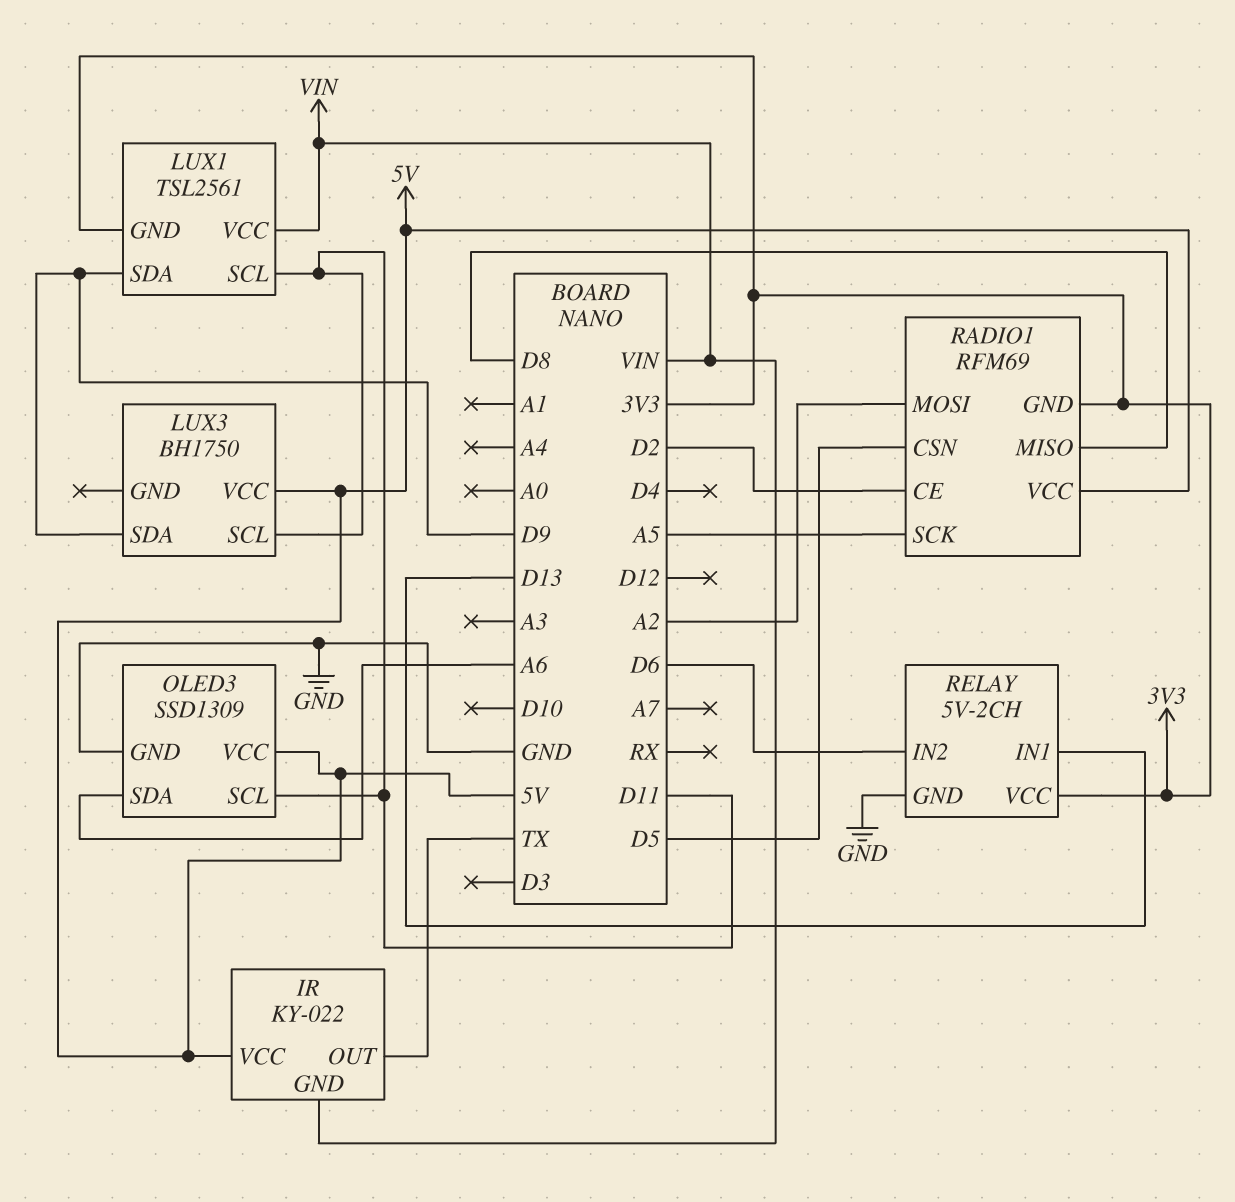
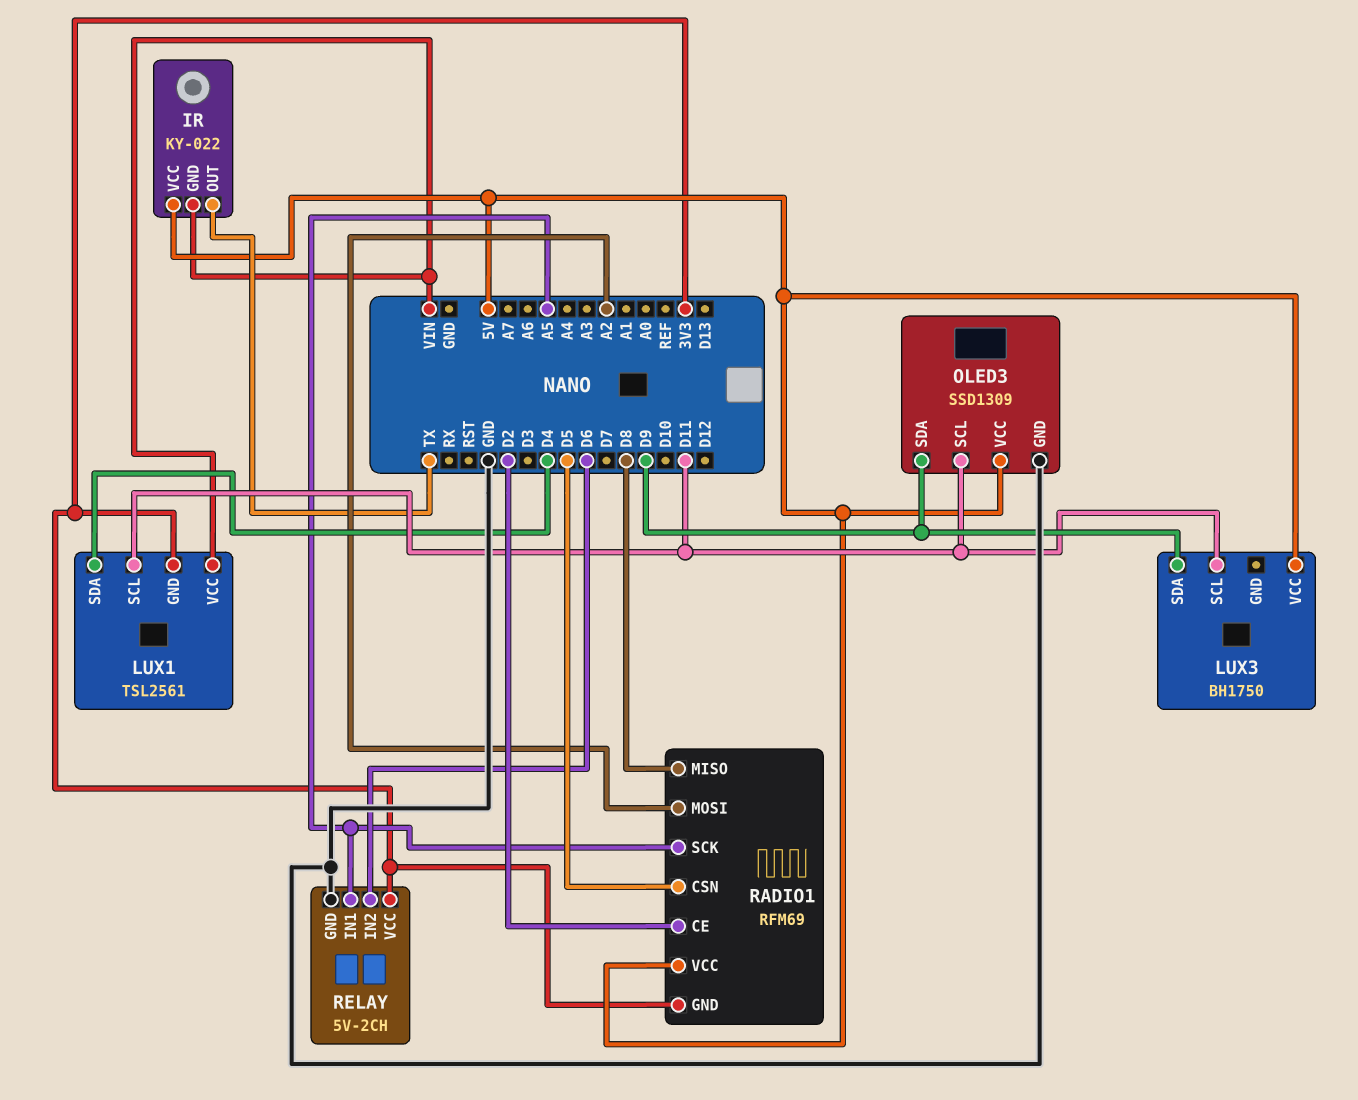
LUX1 pin SDA: D9 -> D4
OLED3 pin SDA: A6 -> D9
RELAY pin IN1: D13 -> A5

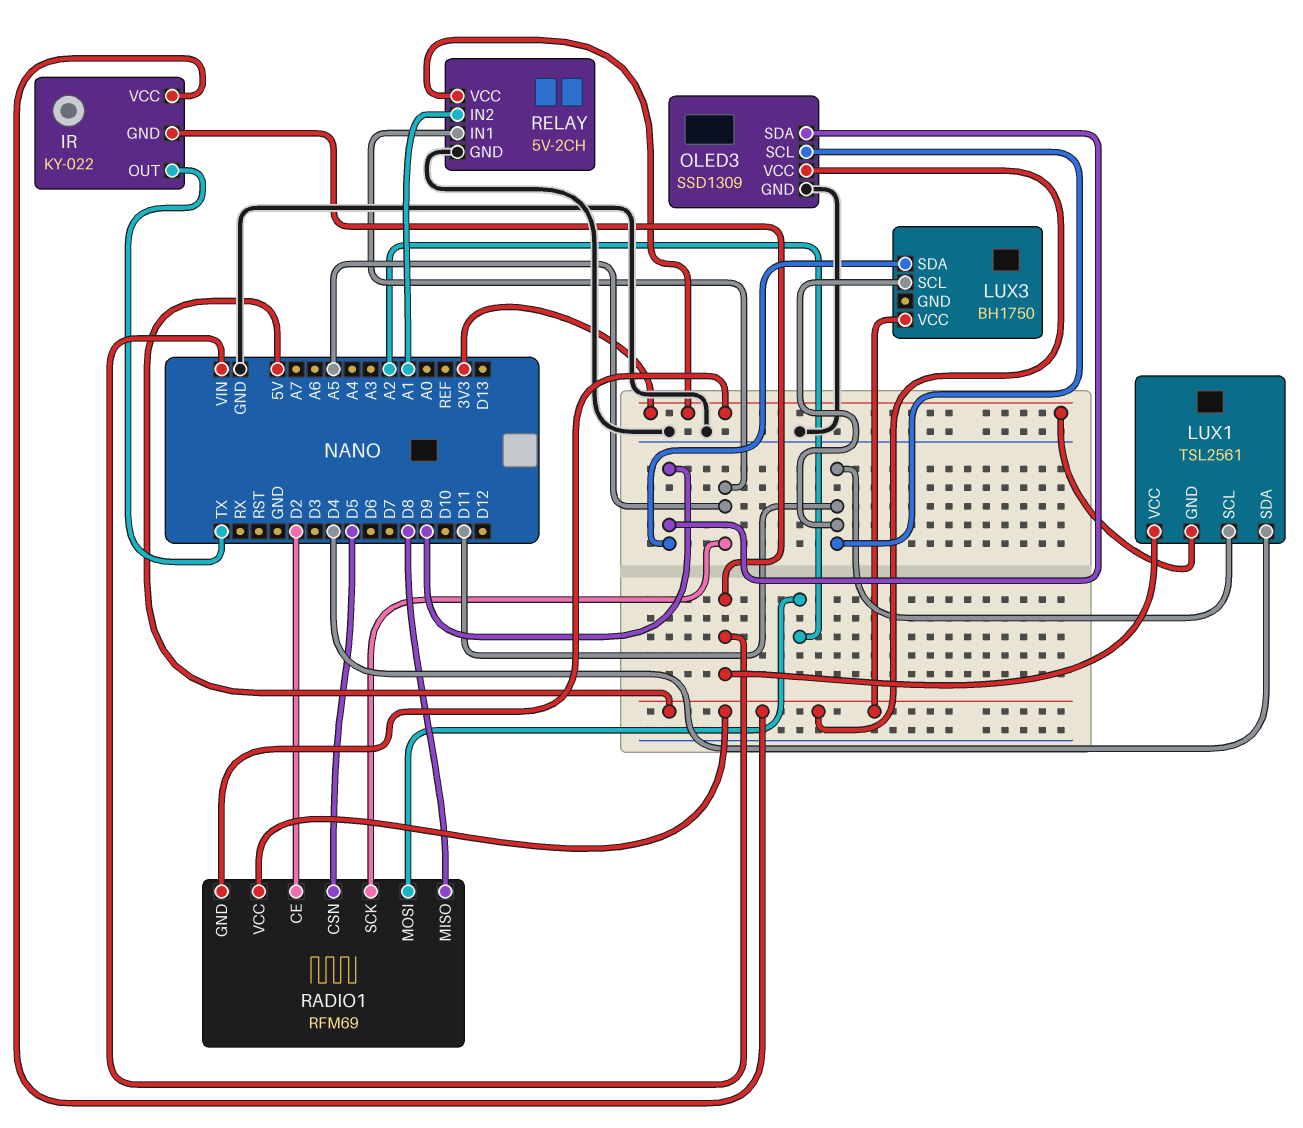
RELAY pin IN2: D6 -> A1

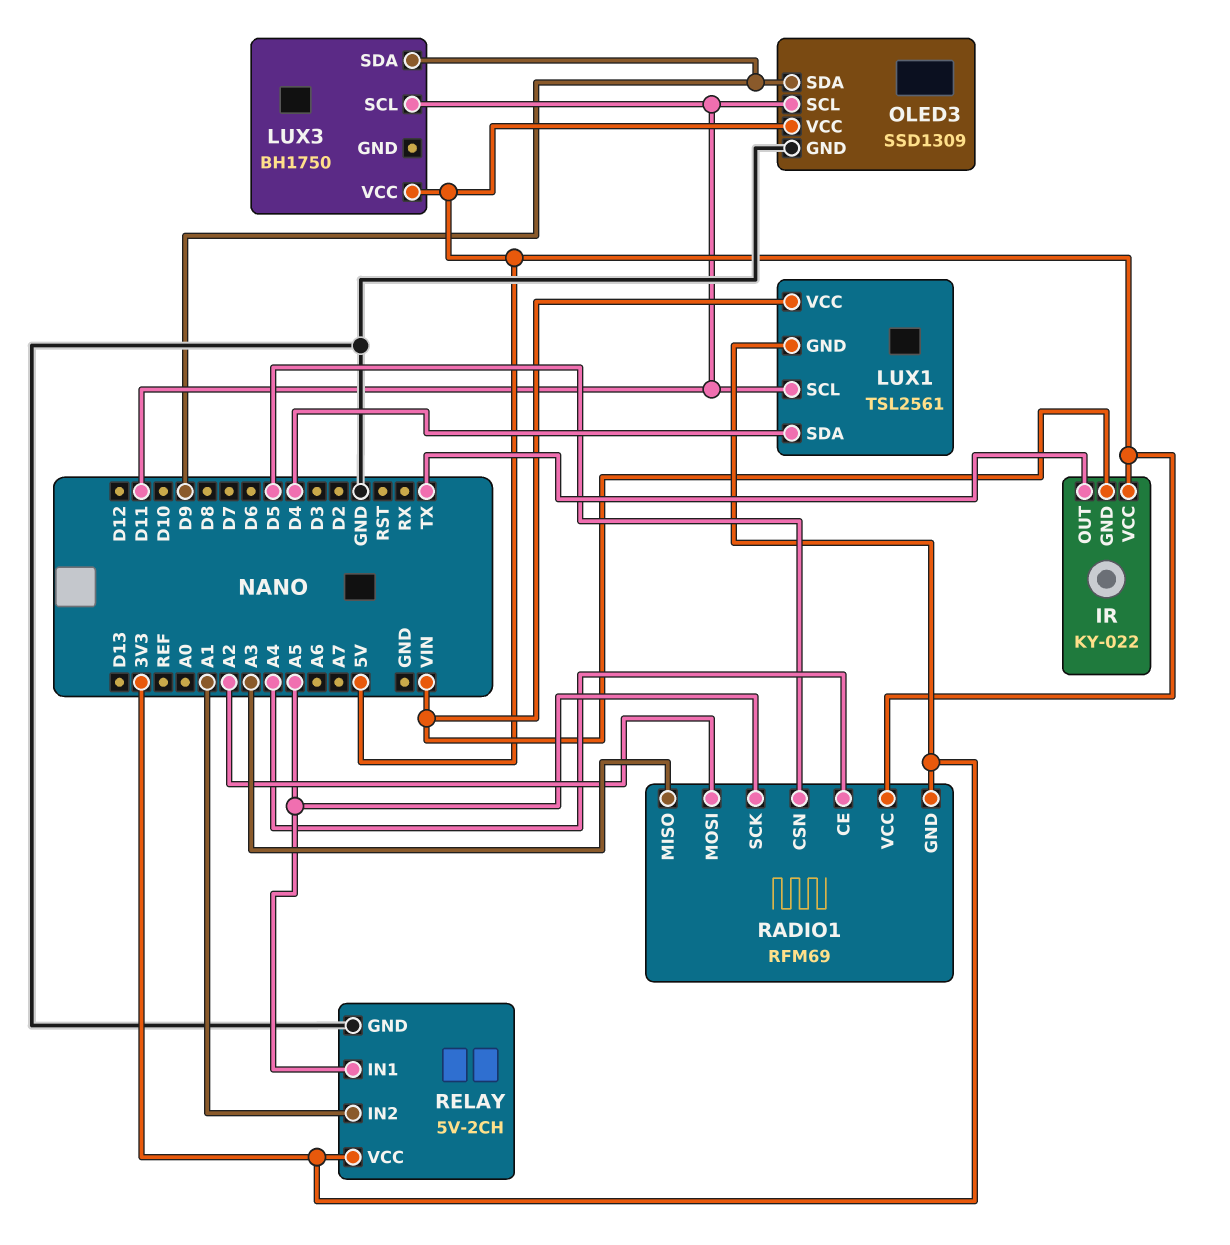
RADIO1 pin CE: D2 -> A4
RADIO1 pin MISO: D8 -> A3

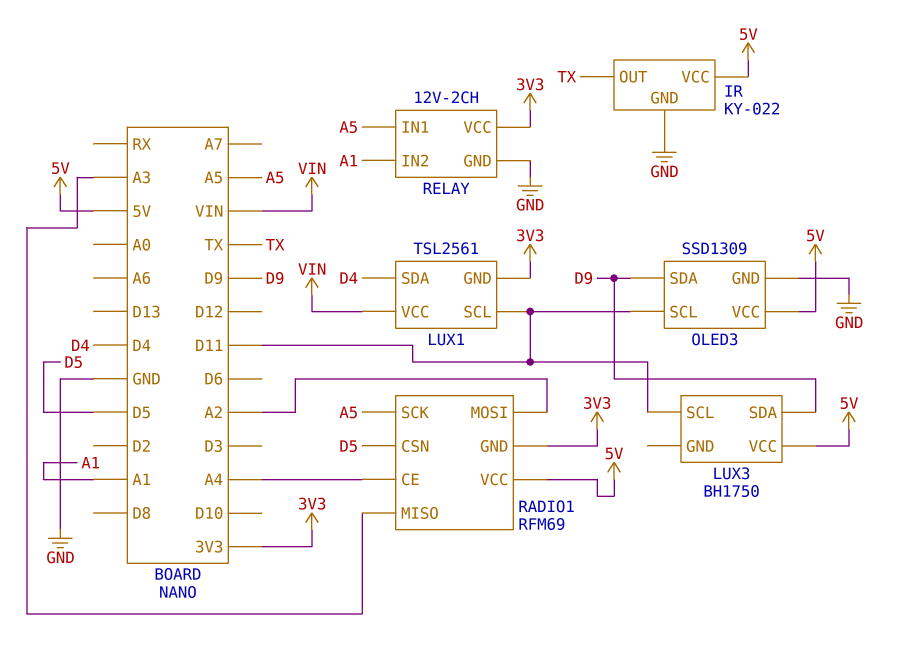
IR pin GND: VIN -> GND
RELAY: 5V-2CH -> 12V-2CH

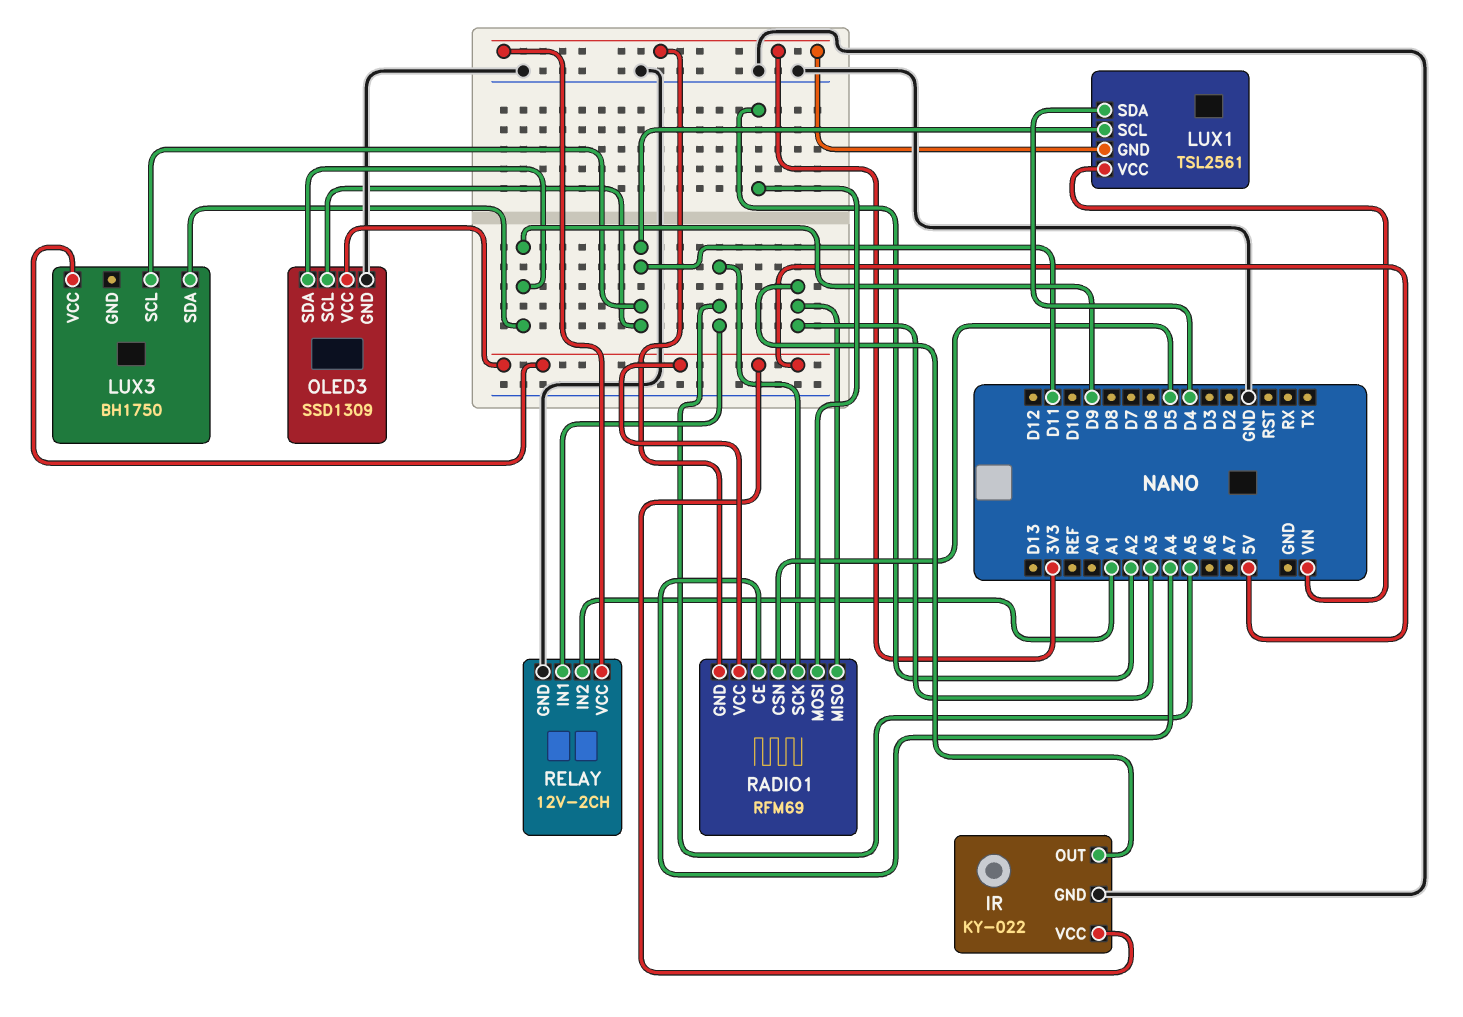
IR pin OUT: TX -> A3

